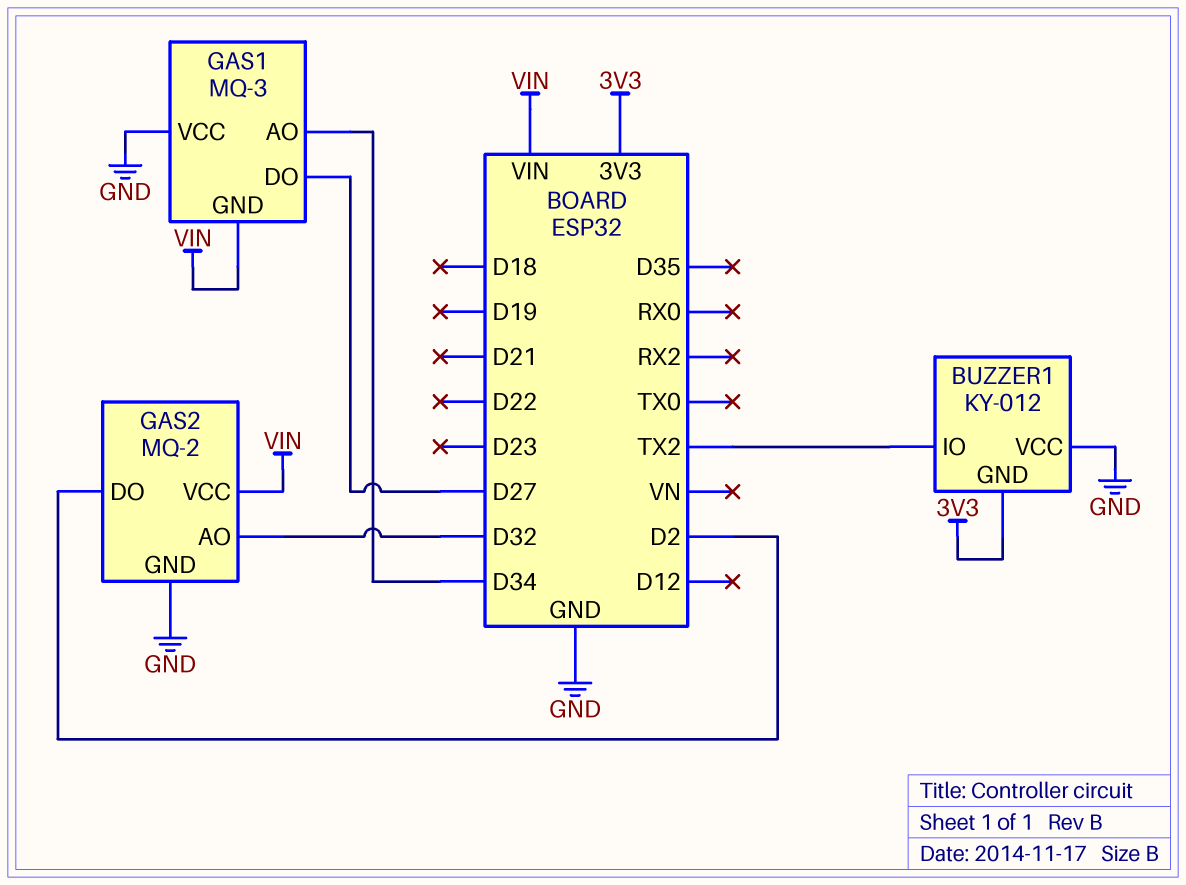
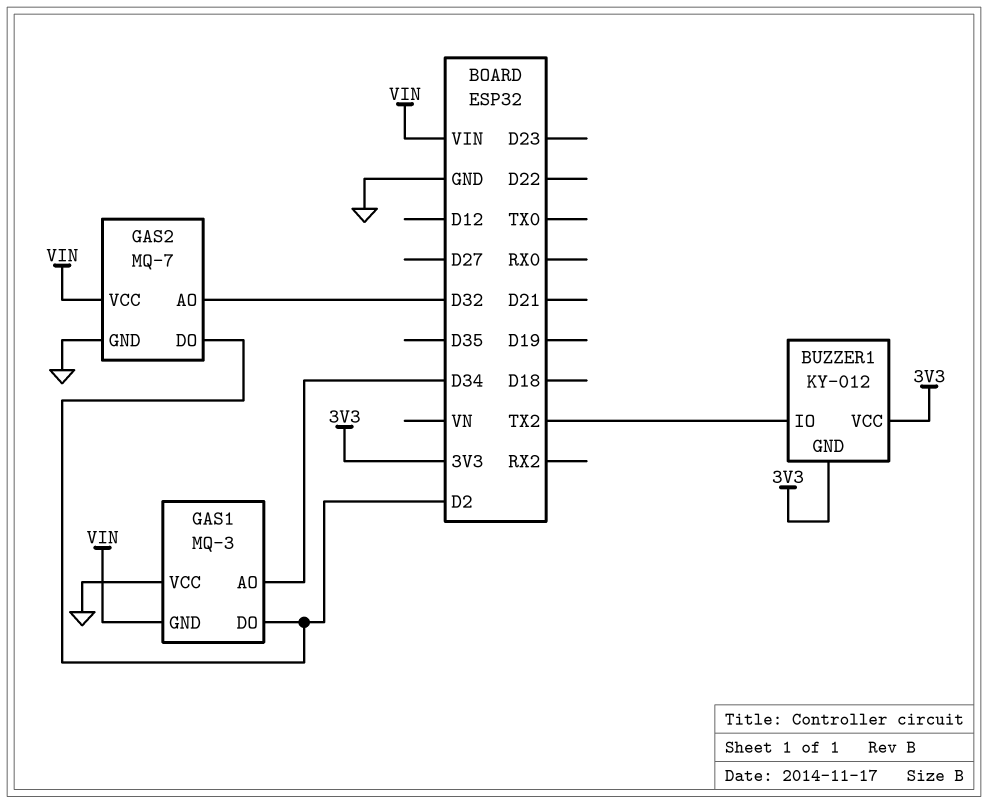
BUZZER1 pin VCC: GND -> 3V3
GAS1 pin DO: D27 -> D2
GAS2: MQ-2 -> MQ-7

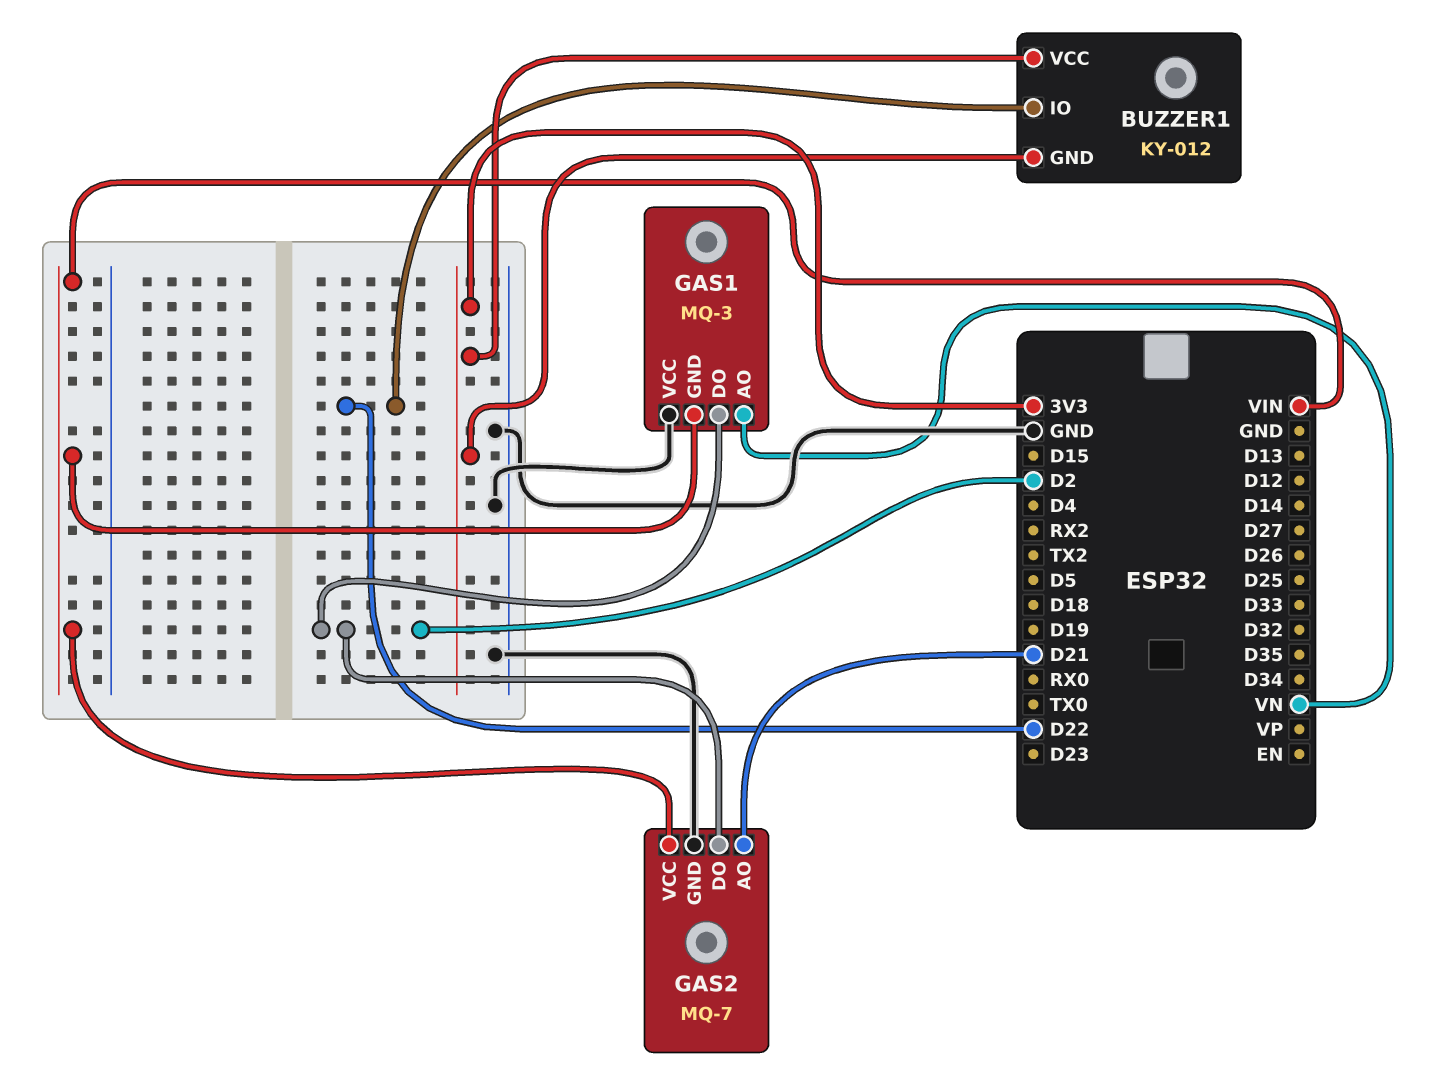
BUZZER1 pin IO: TX2 -> D22
GAS1 pin AO: D34 -> VN
GAS2 pin AO: D32 -> D21

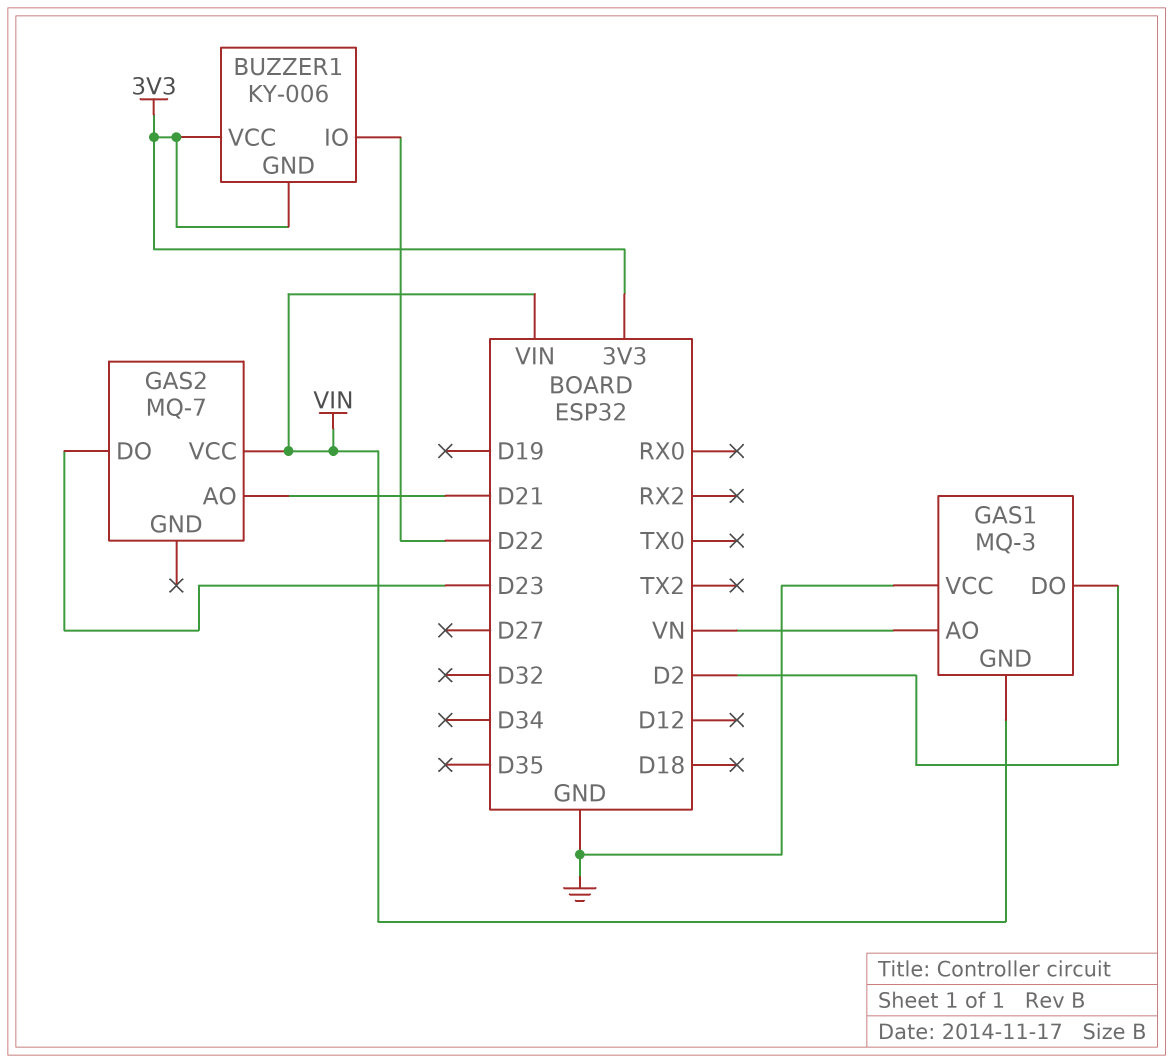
BUZZER1: KY-012 -> KY-006
GAS2 pin DO: D2 -> D23
GAS2 pin GND: GND -> none

